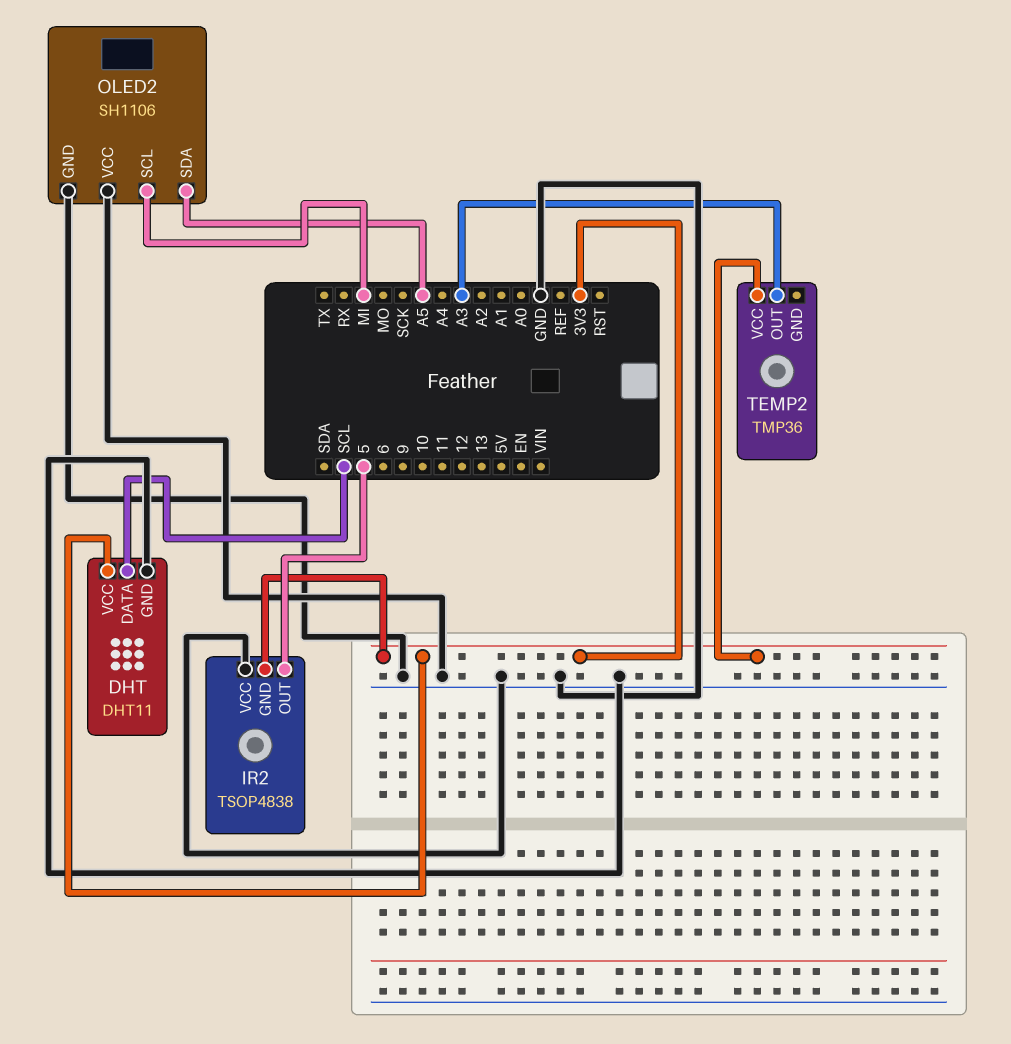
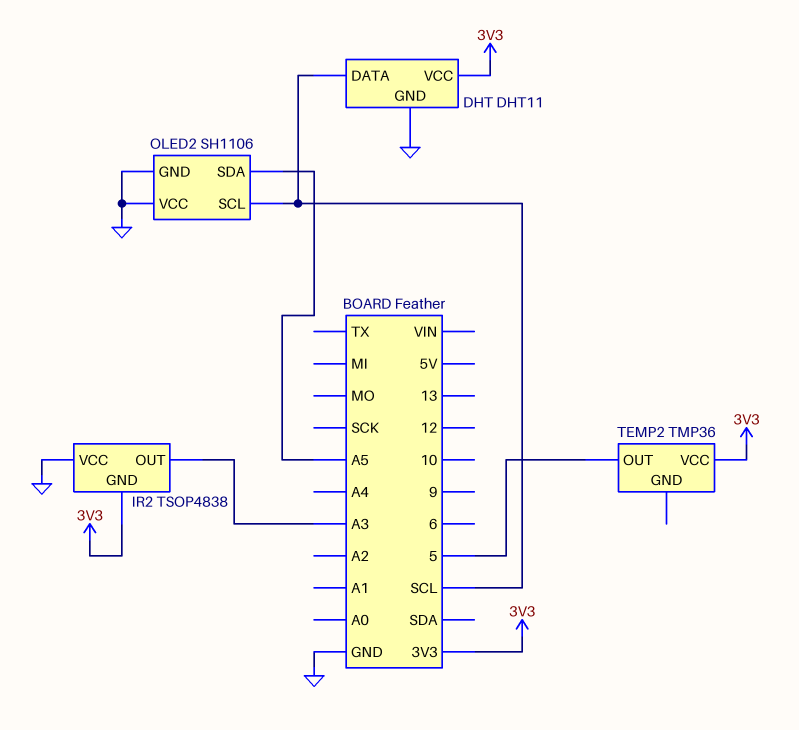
IR2 pin OUT: 5 -> A3
OLED2 pin SCL: MI -> SCL
TEMP2 pin OUT: A3 -> 5

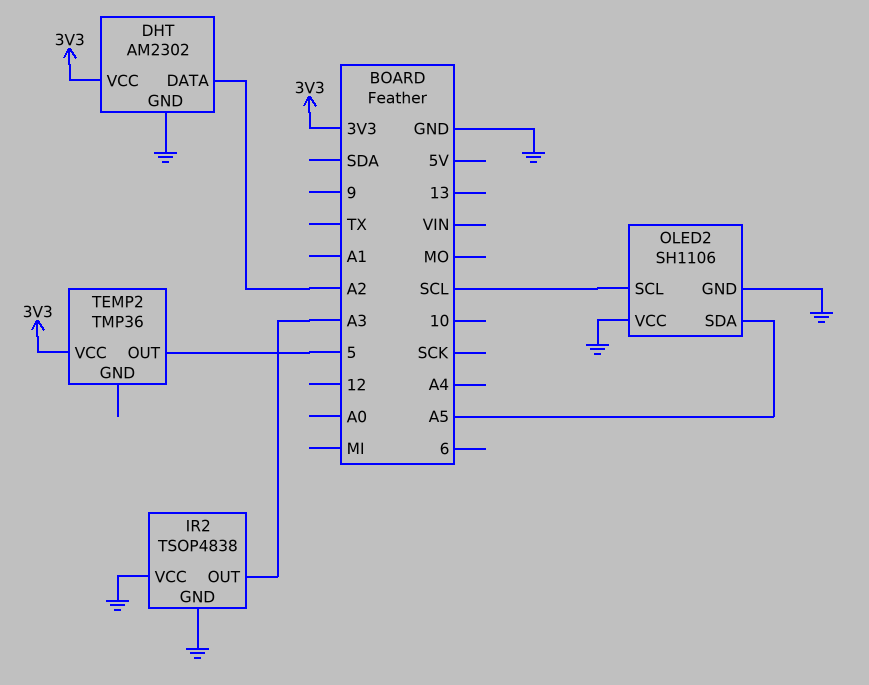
DHT: DHT11 -> AM2302
DHT pin DATA: SCL -> A2
IR2 pin GND: 3V3 -> GND

